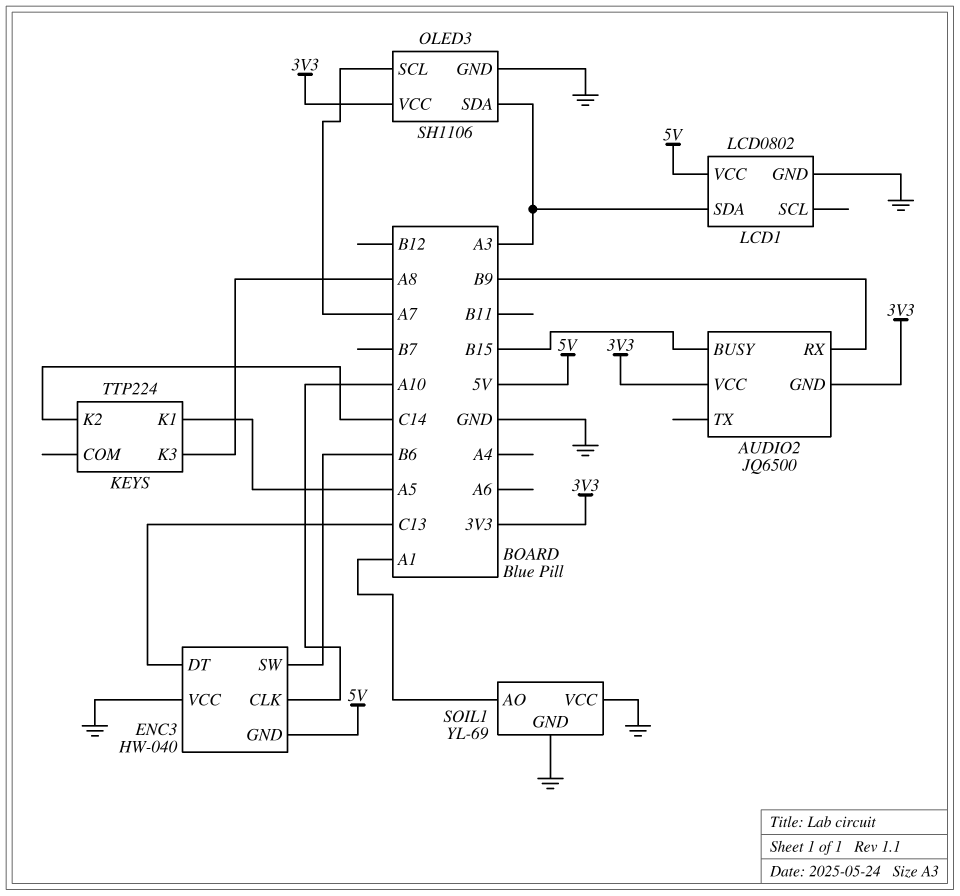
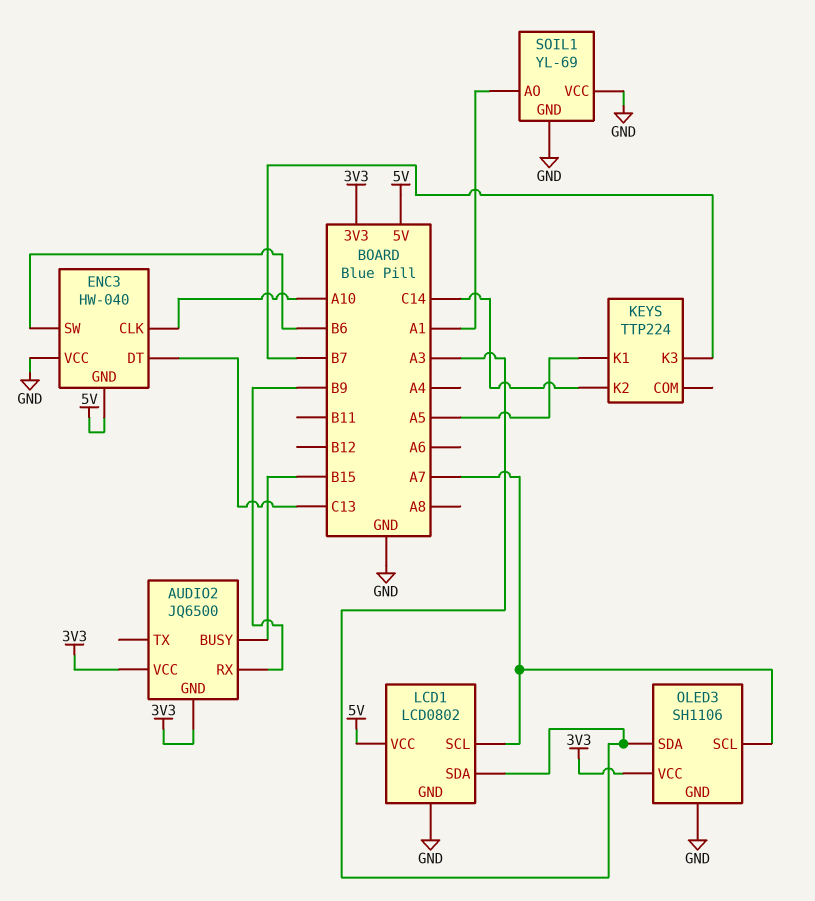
KEYS pin K3: A8 -> B7
LCD1 pin SCL: none -> A7

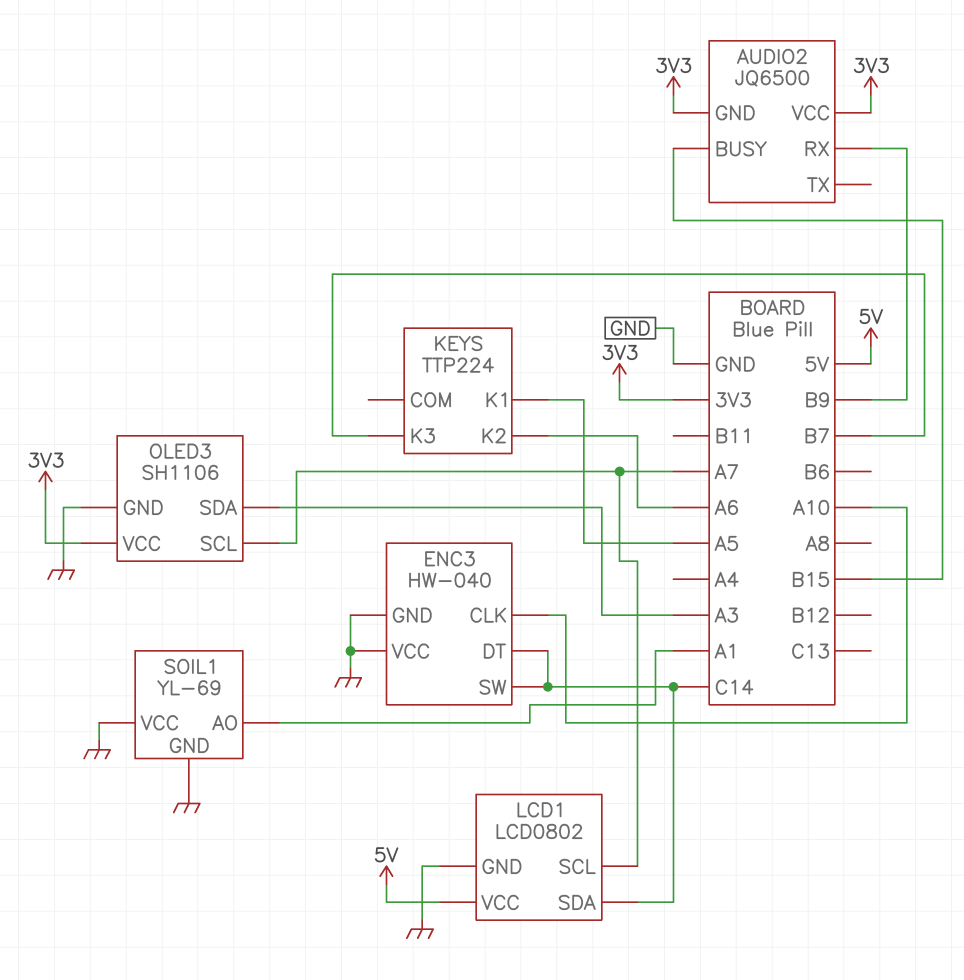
ENC3 pin DT: C13 -> C14
ENC3 pin GND: 5V -> GND
ENC3 pin SW: B6 -> C14
KEYS pin K2: C14 -> A6
LCD1 pin SDA: A3 -> C14

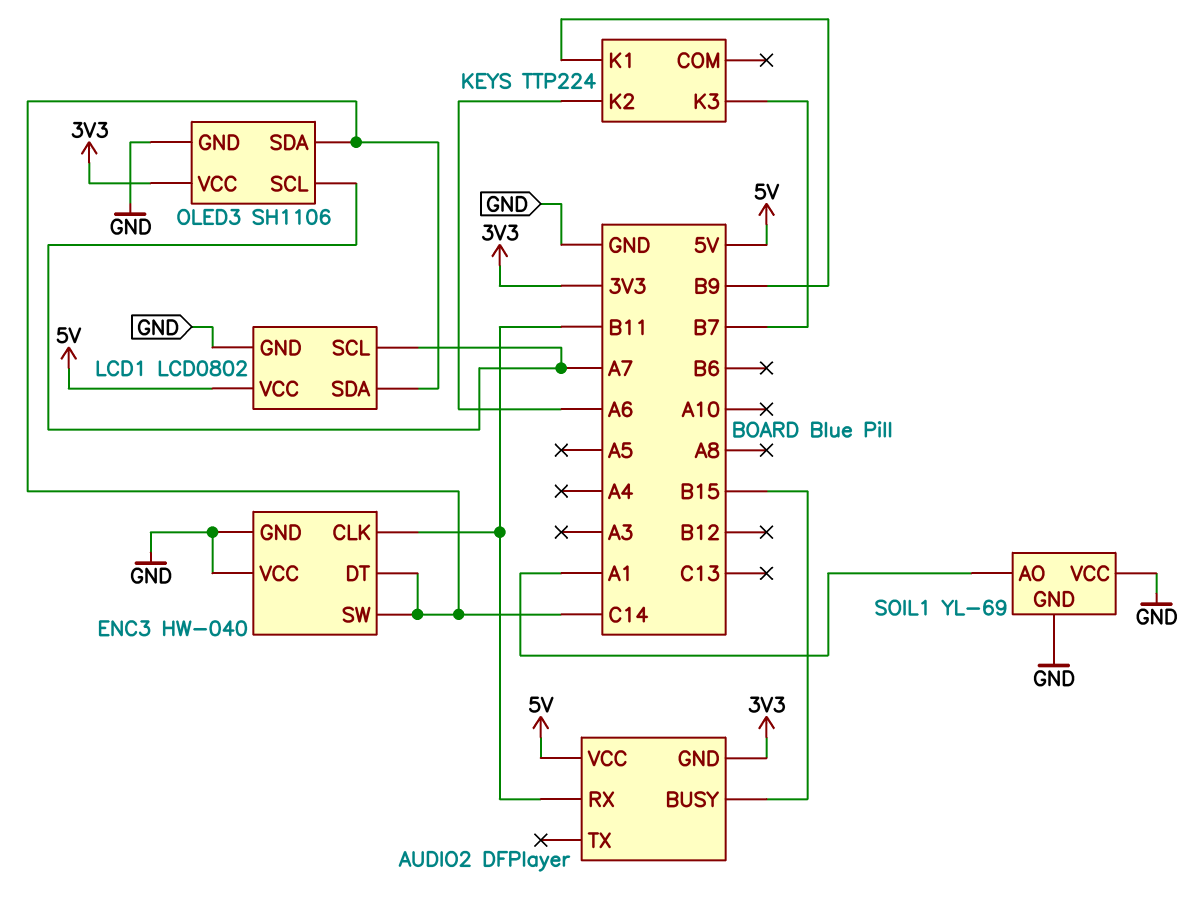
AUDIO2: JQ6500 -> DFPlayer
AUDIO2 pin RX: B9 -> B11
AUDIO2 pin VCC: 3V3 -> 5V
ENC3 pin CLK: A10 -> B11
KEYS pin K1: A5 -> B9
OLED3 pin SDA: A3 -> C14

